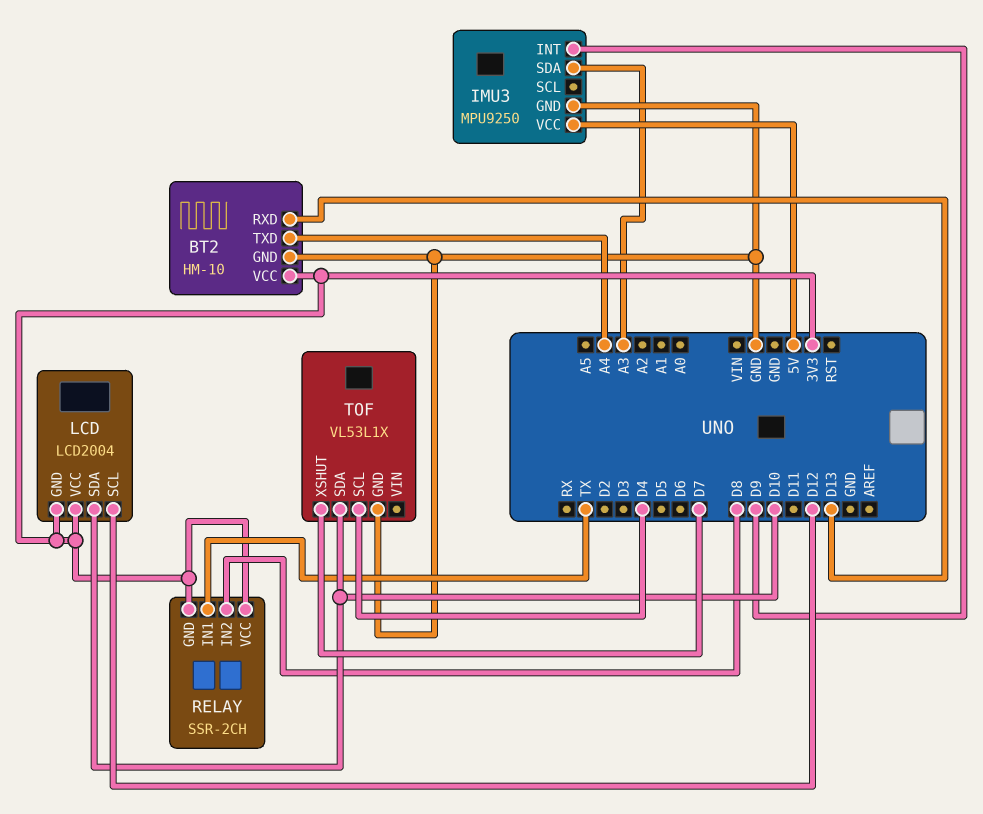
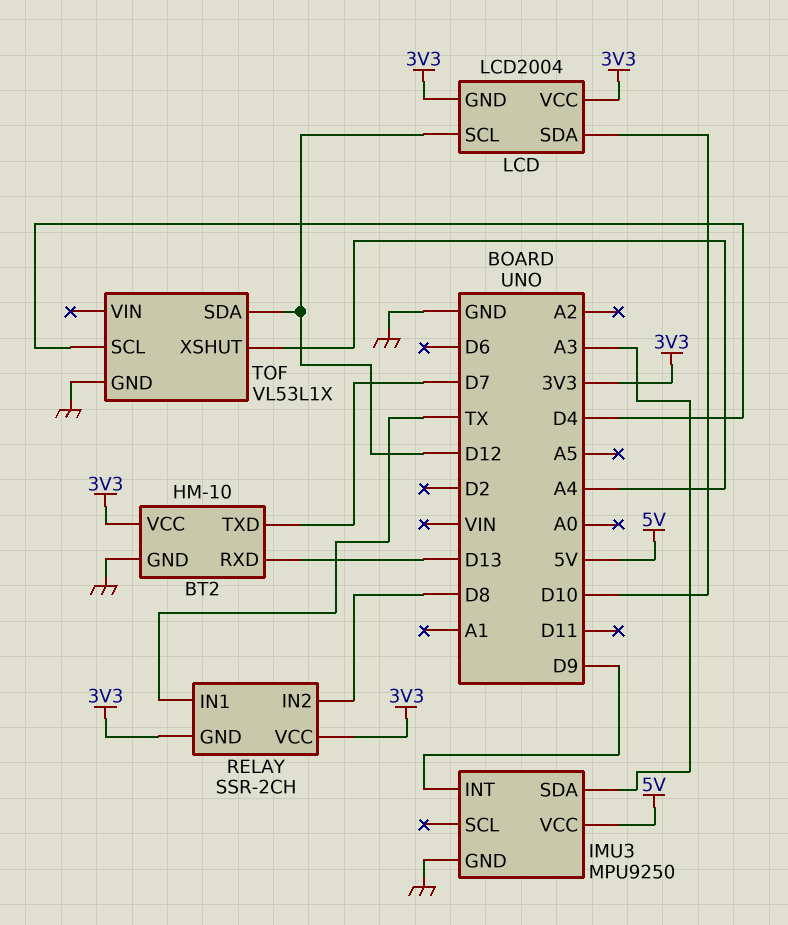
BT2 pin TXD: A4 -> D7
TOF pin SDA: D10 -> D12
TOF pin XSHUT: D7 -> A4

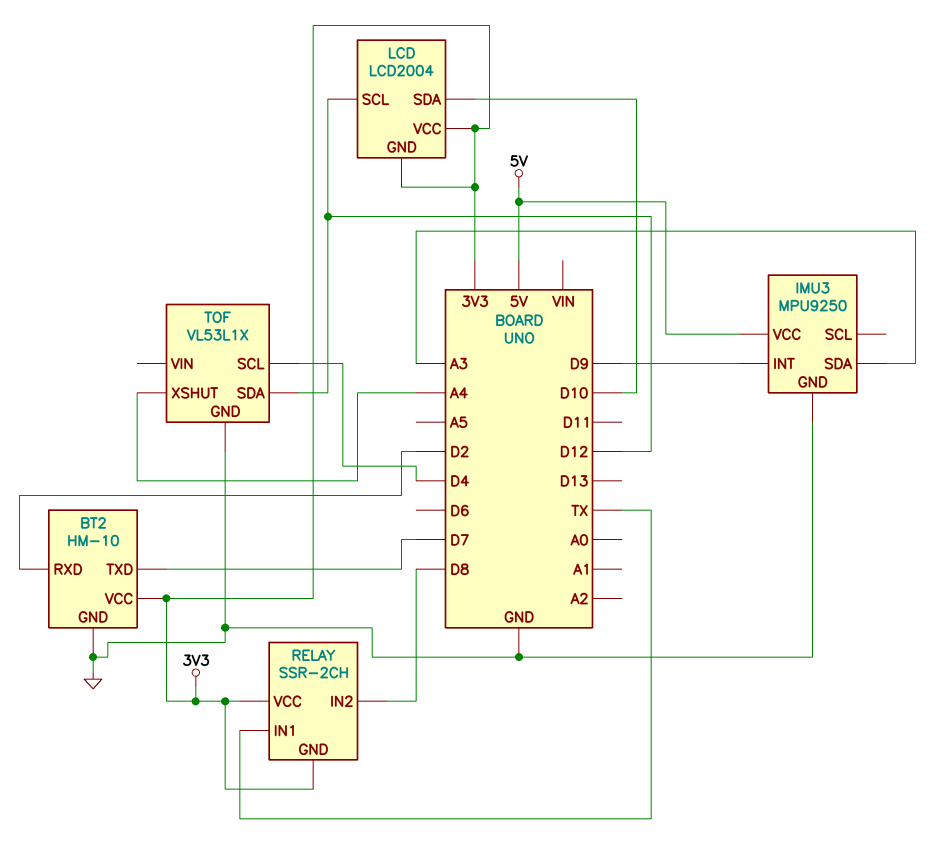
BT2 pin RXD: D13 -> D2

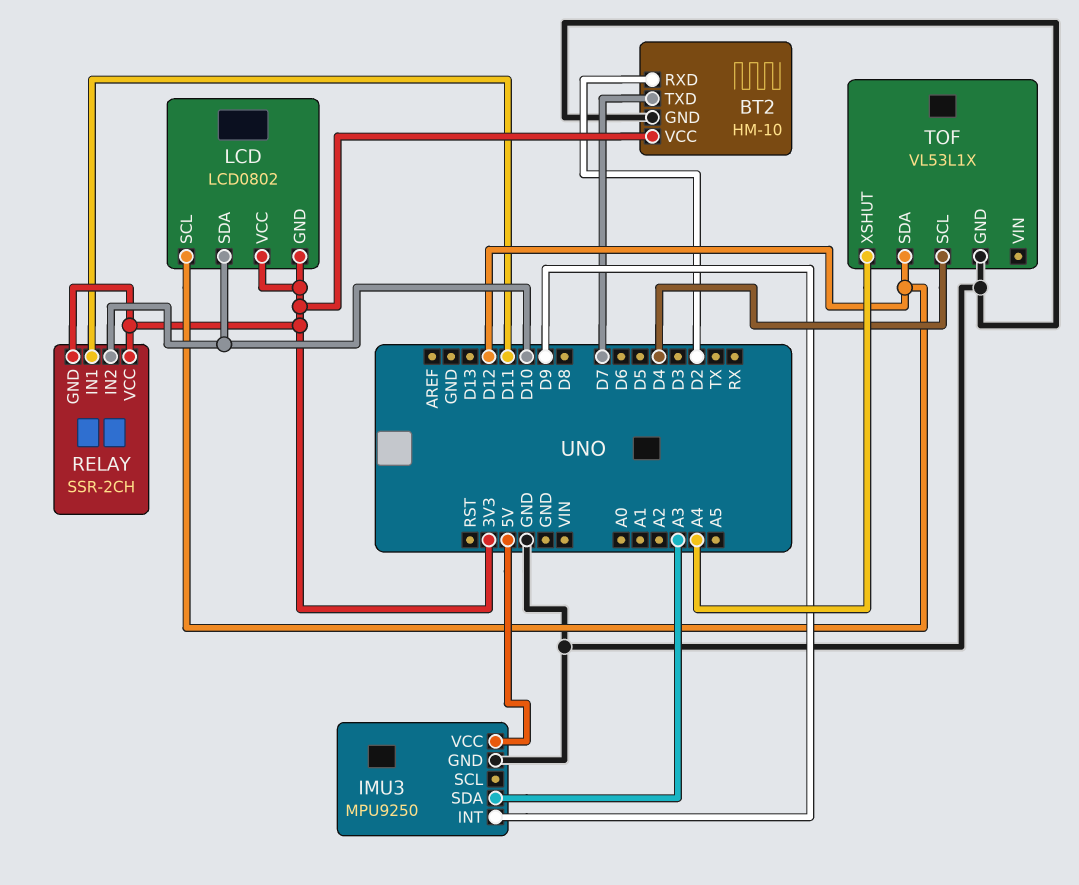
LCD: LCD2004 -> LCD0802
RELAY pin IN1: TX -> D11
RELAY pin IN2: D8 -> D10

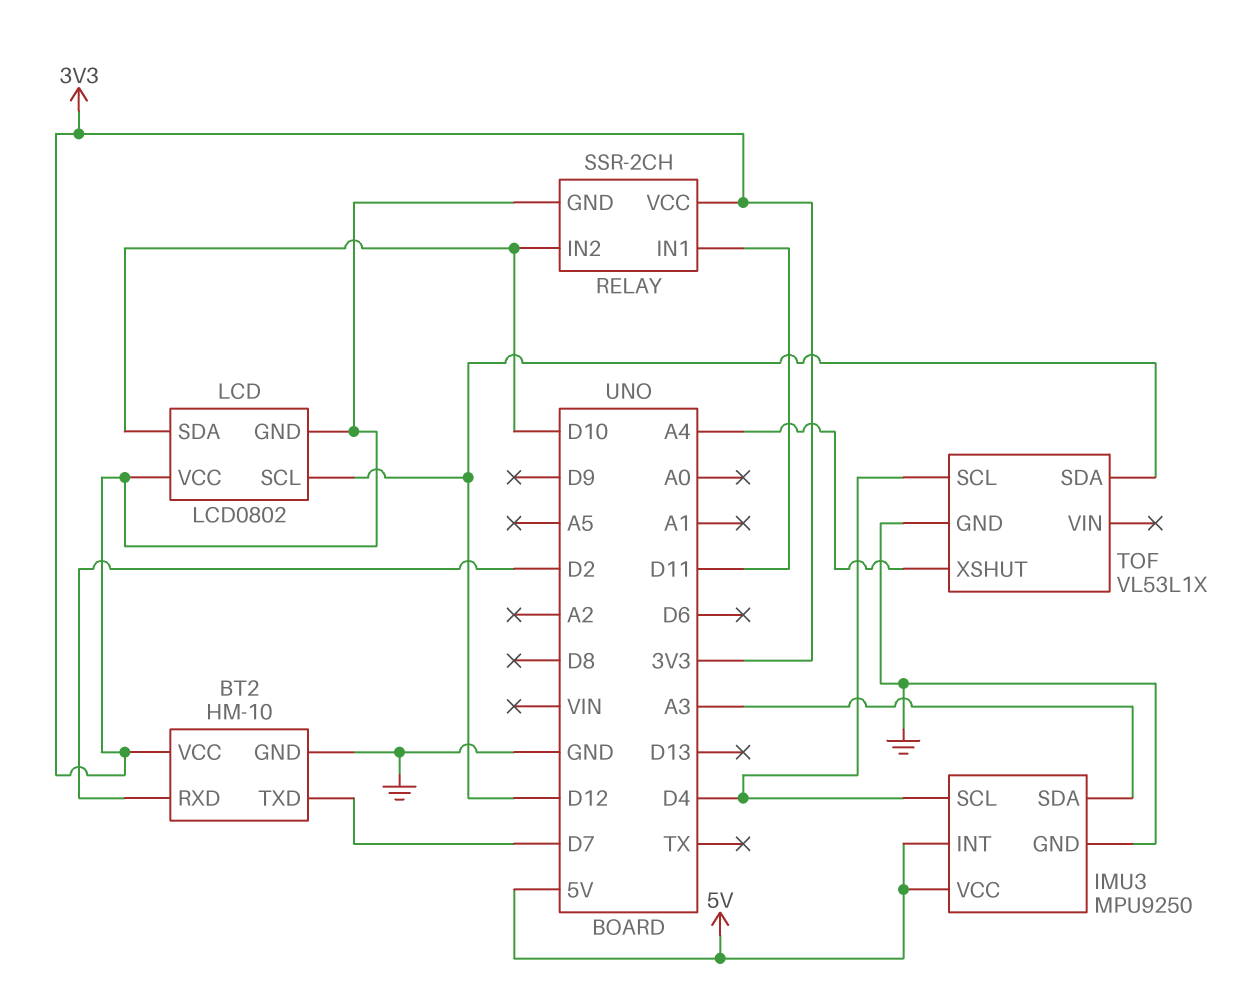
IMU3 pin INT: D9 -> 5V
IMU3 pin SCL: none -> D4

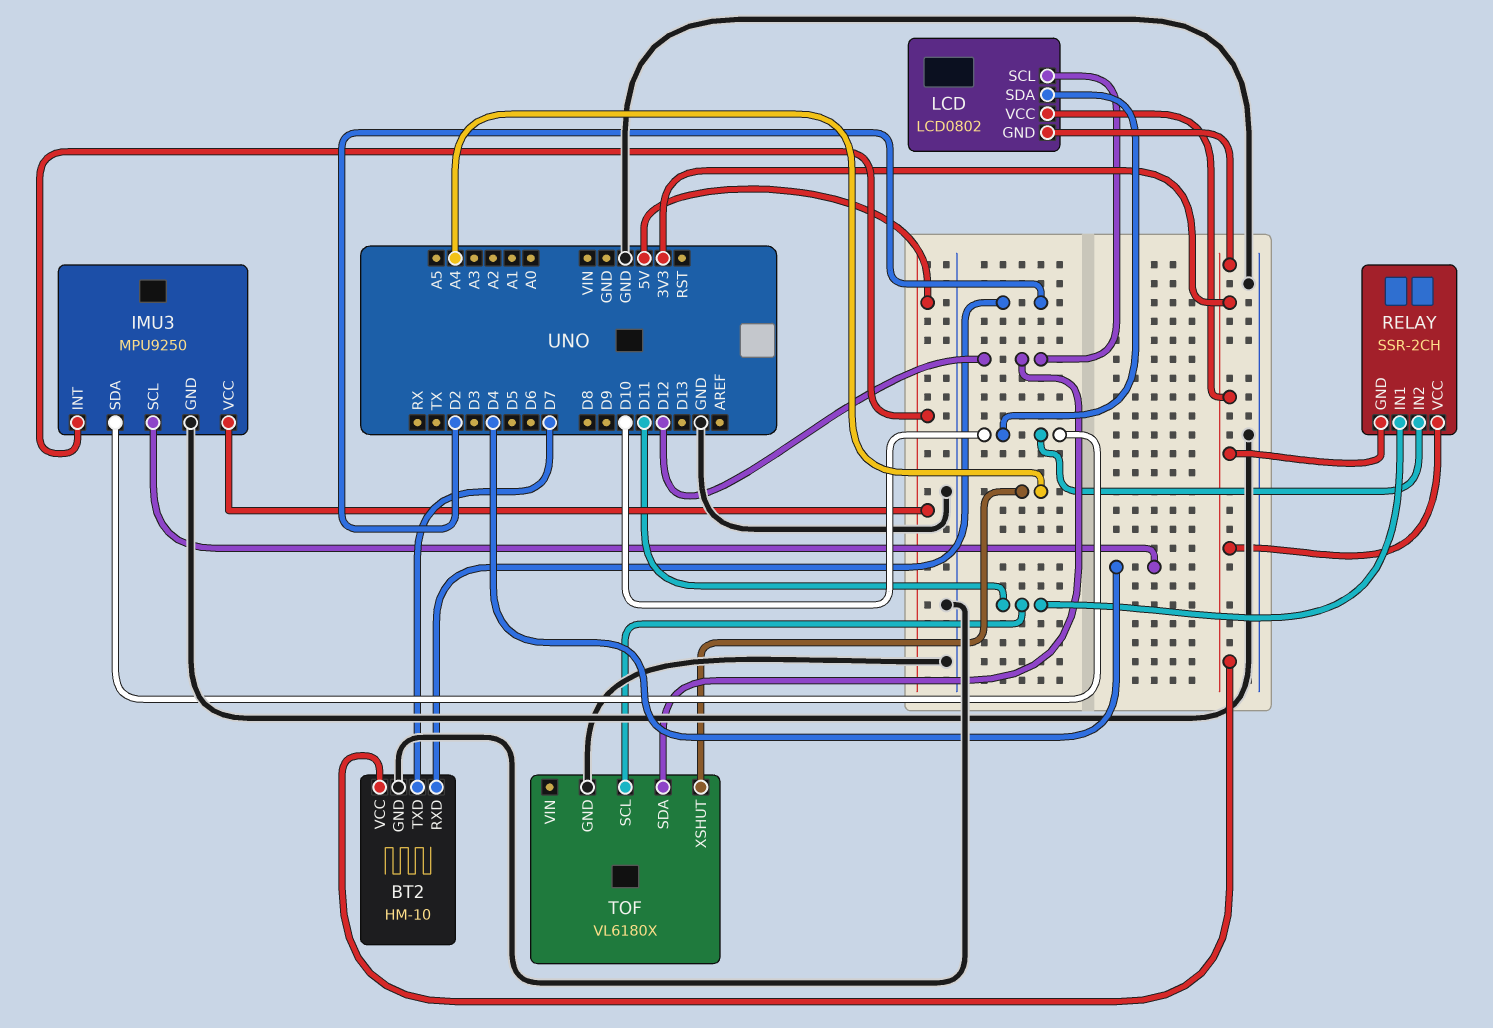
IMU3 pin SDA: A3 -> D10
TOF: VL53L1X -> VL6180X
TOF pin SCL: D4 -> D11

